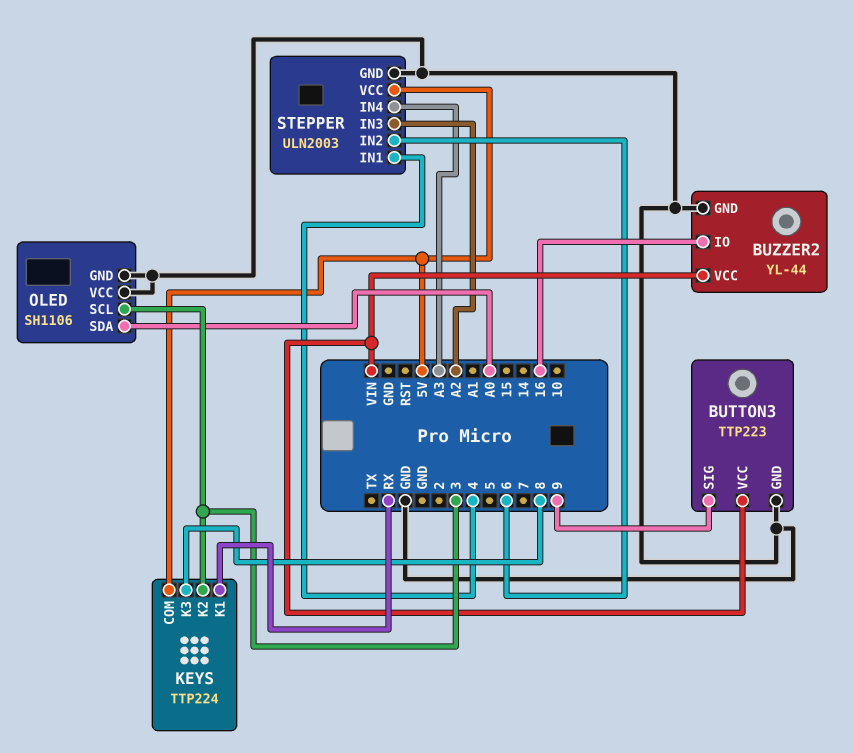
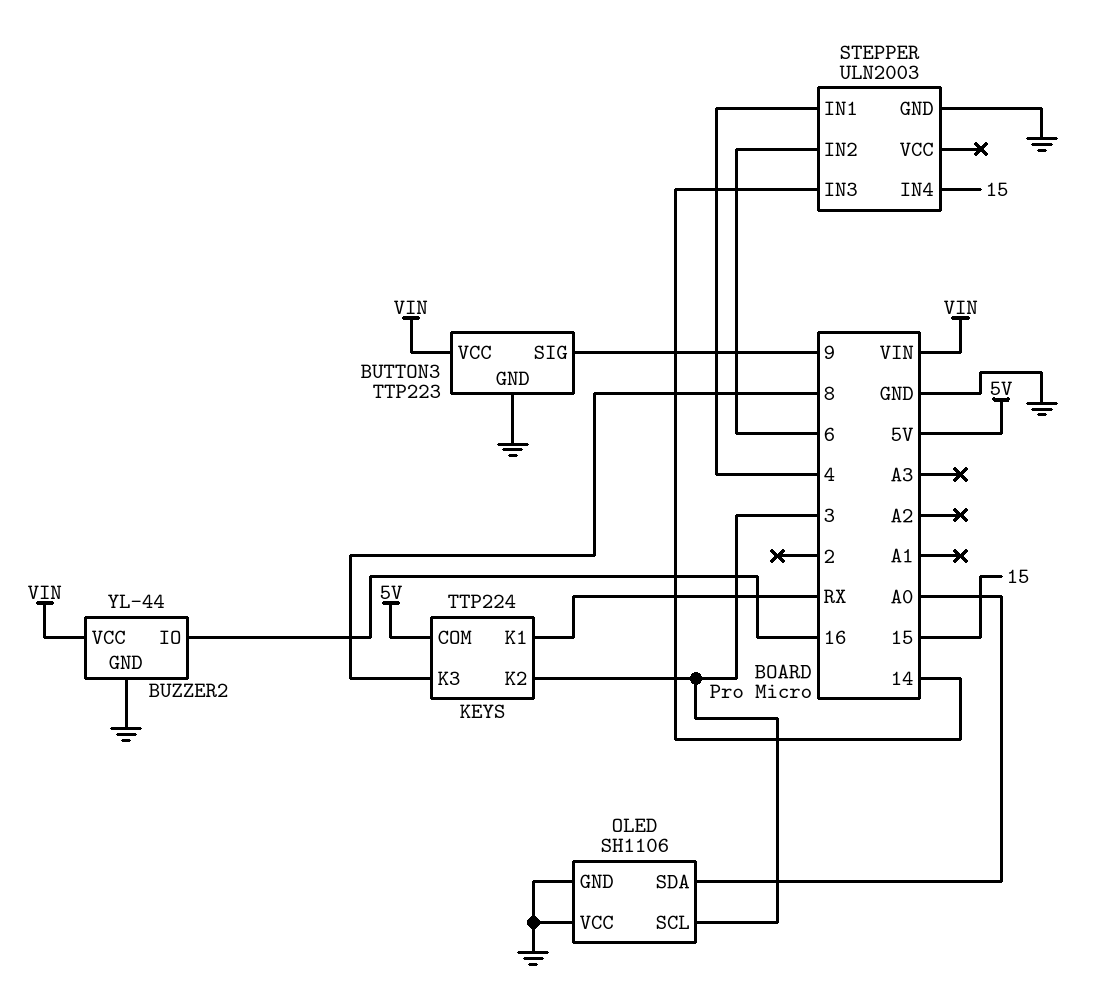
STEPPER pin IN3: A2 -> 14
STEPPER pin IN4: A3 -> 15
STEPPER pin VCC: 5V -> none

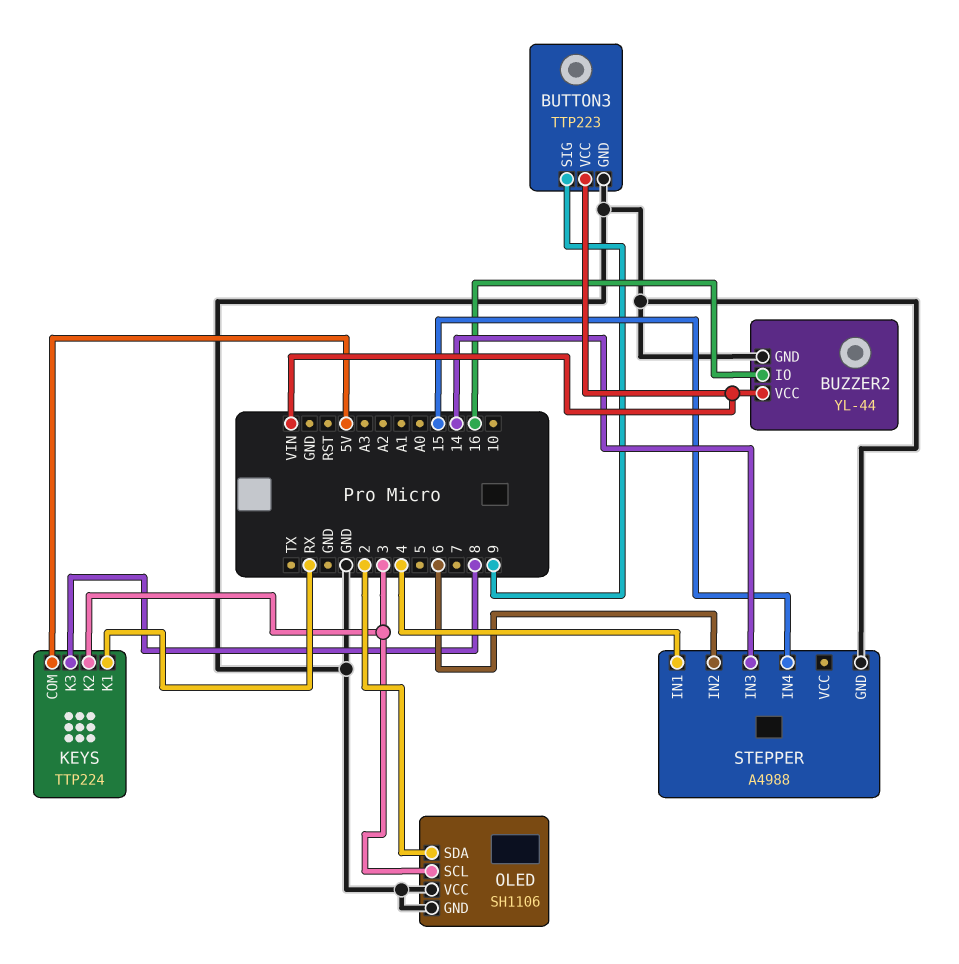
OLED pin SDA: A0 -> 2
STEPPER: ULN2003 -> A4988

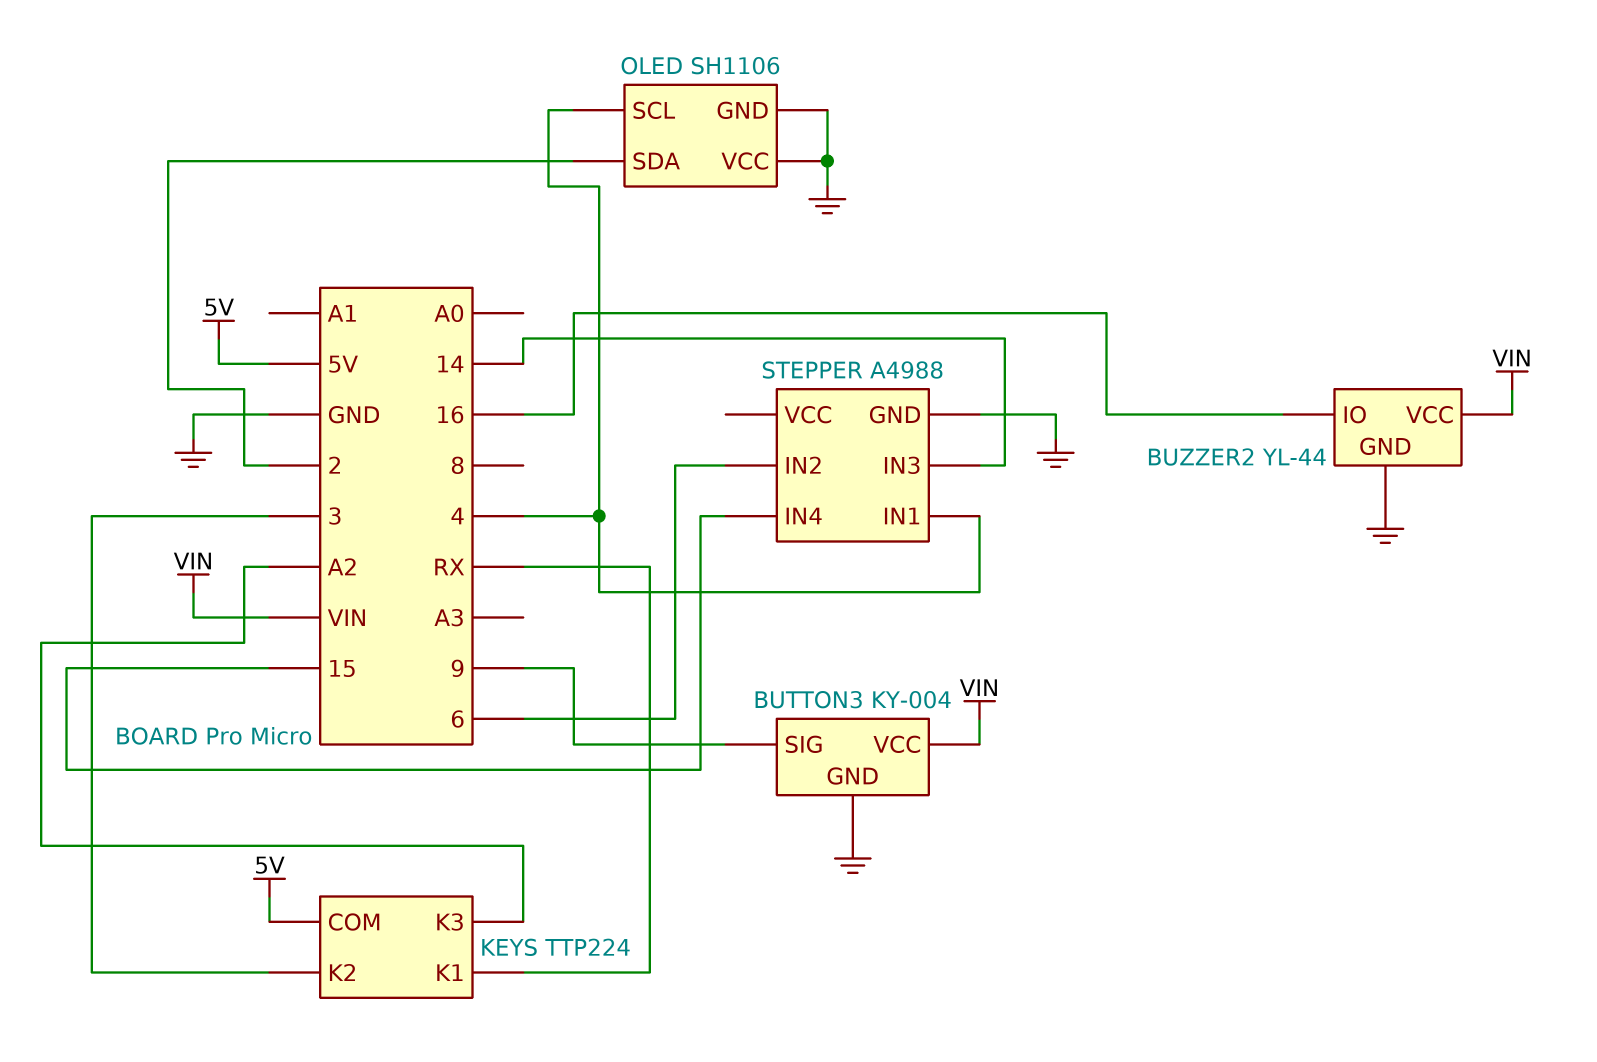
BUTTON3: TTP223 -> KY-004
KEYS pin K3: 8 -> A2
OLED pin SCL: 3 -> 4

